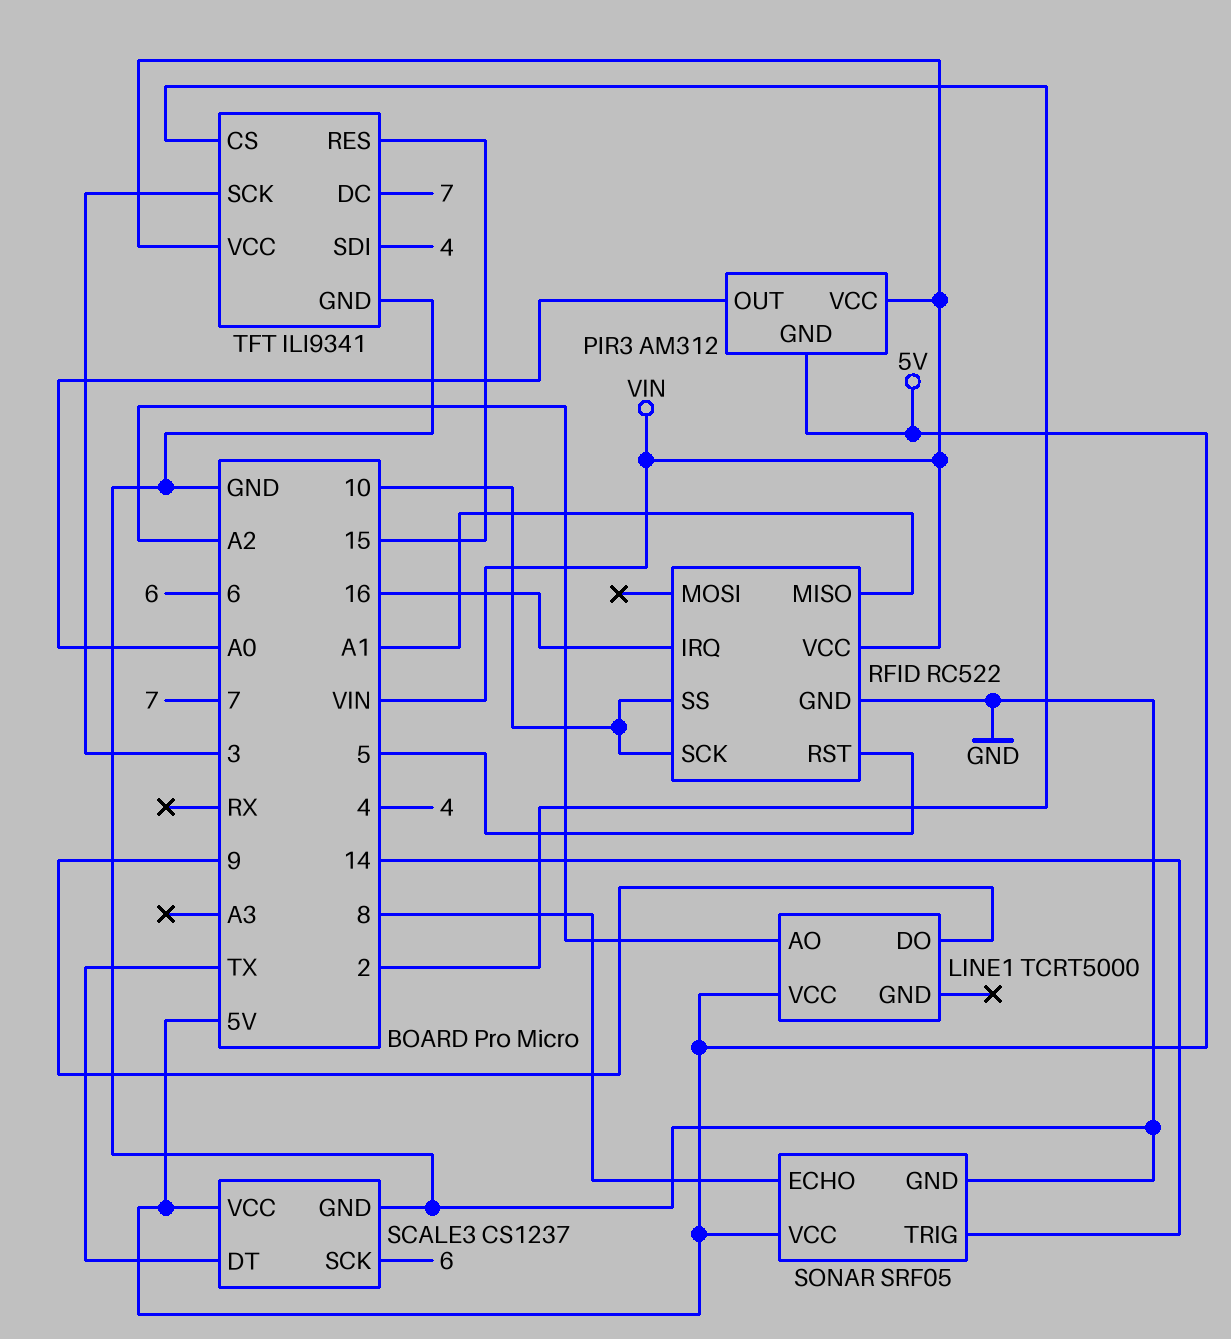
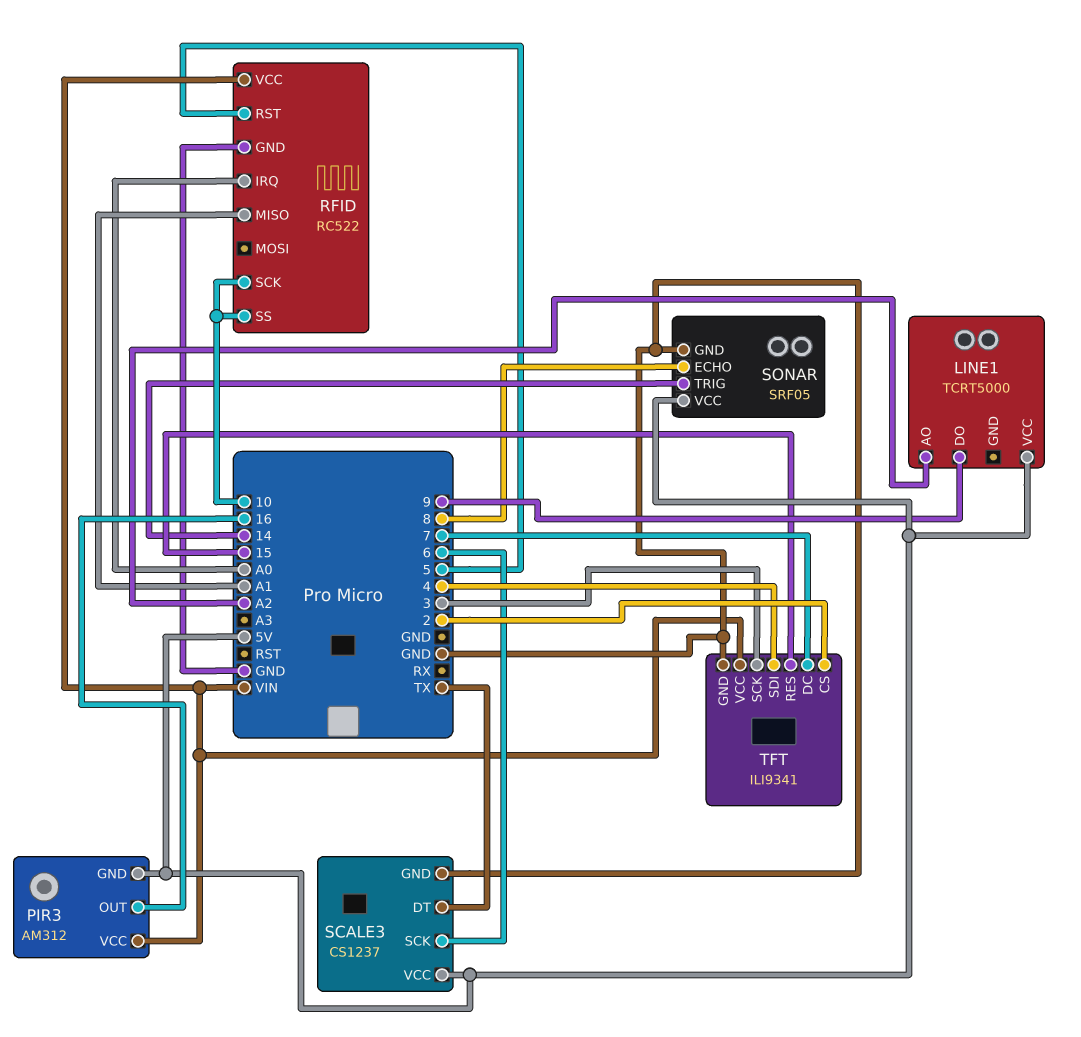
PIR3 pin OUT: A0 -> 16
RFID pin IRQ: 16 -> A0

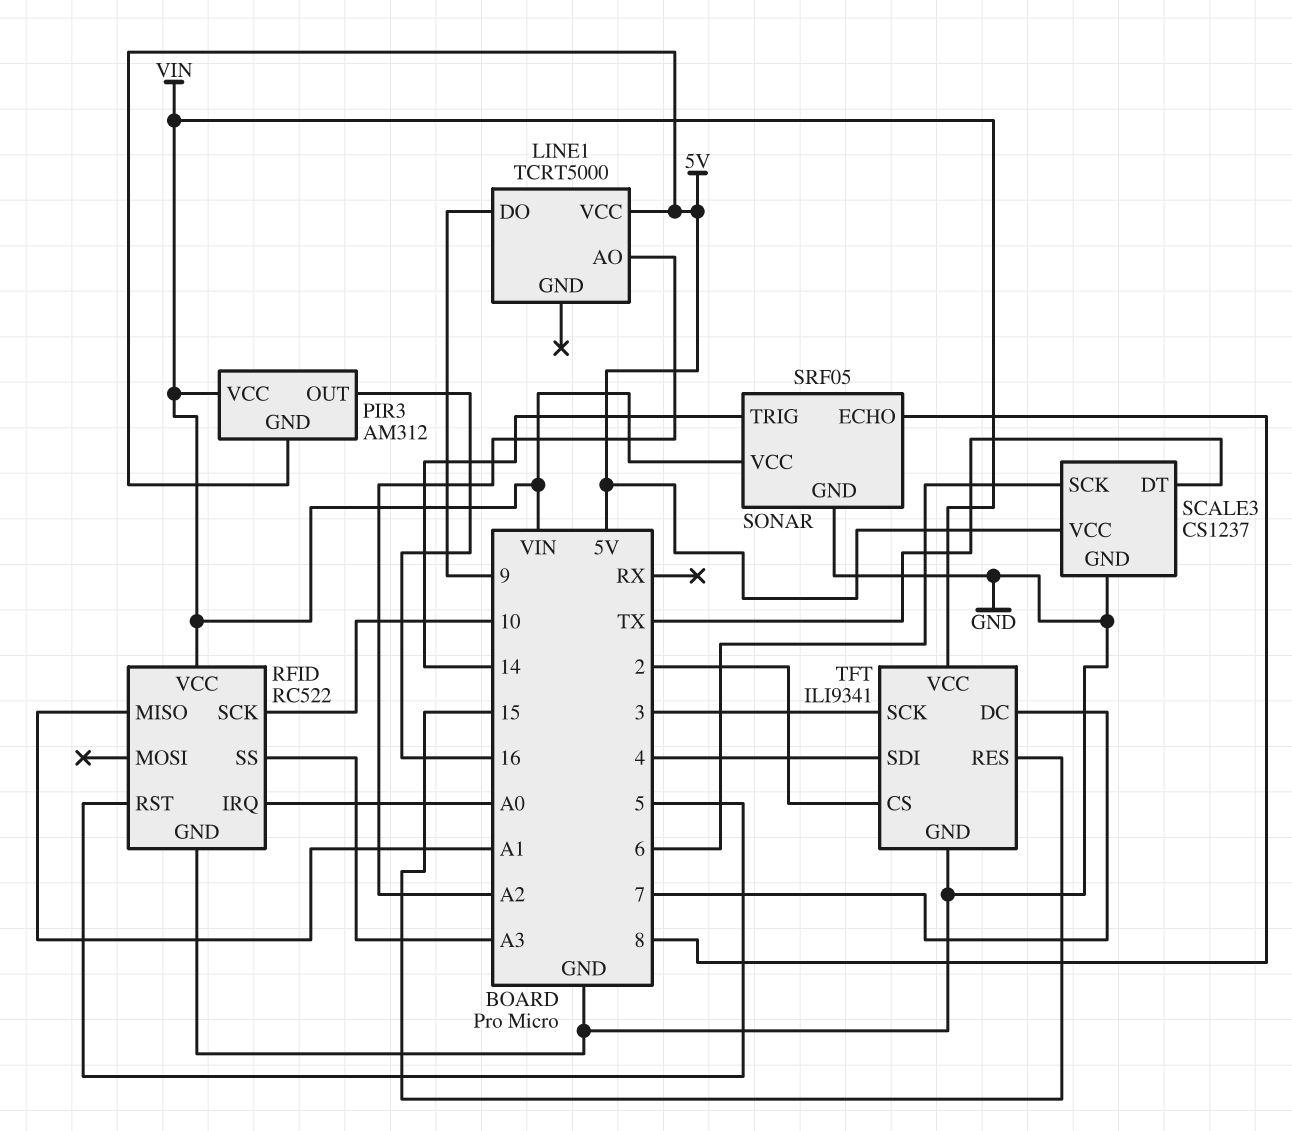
RFID pin SS: 10 -> A3
SONAR pin VCC: 5V -> VIN

